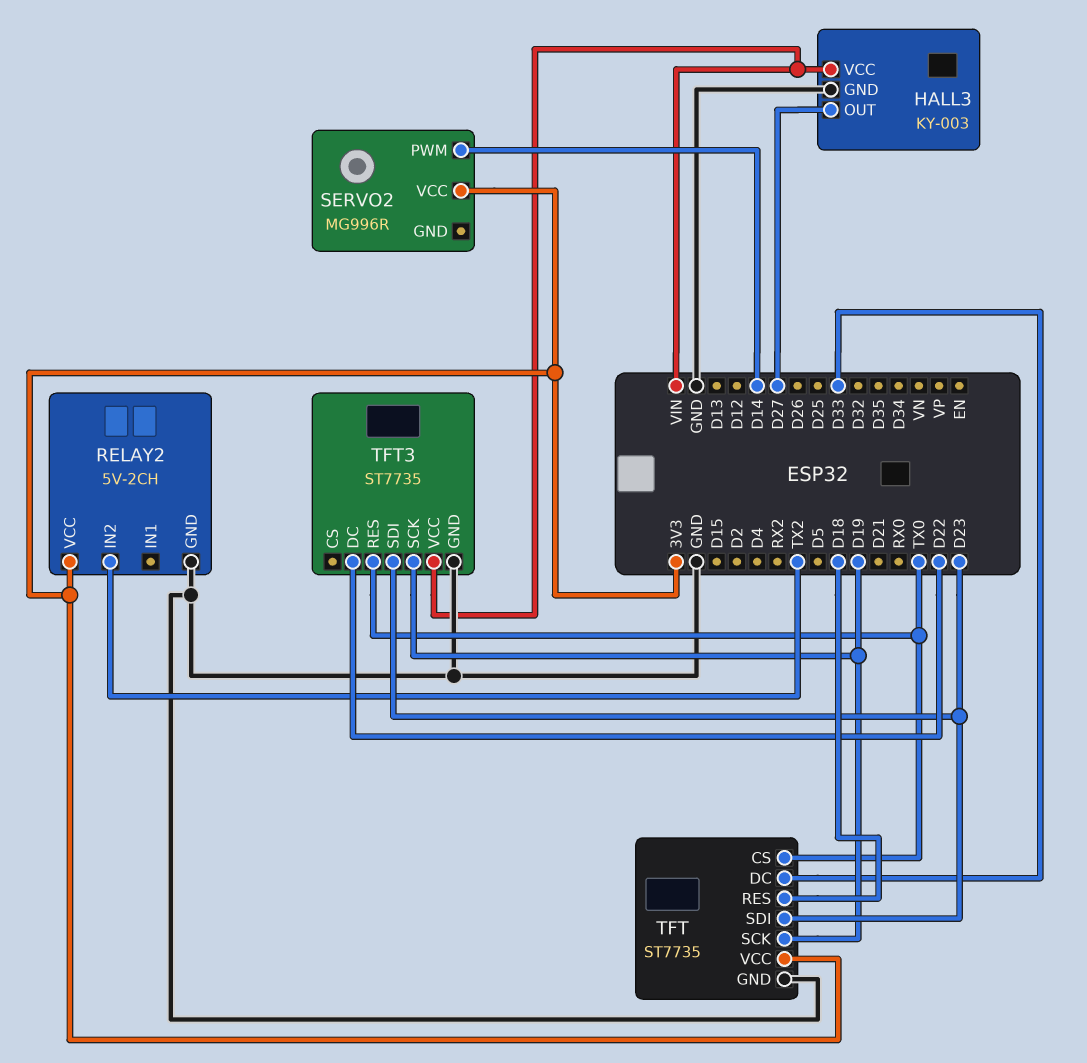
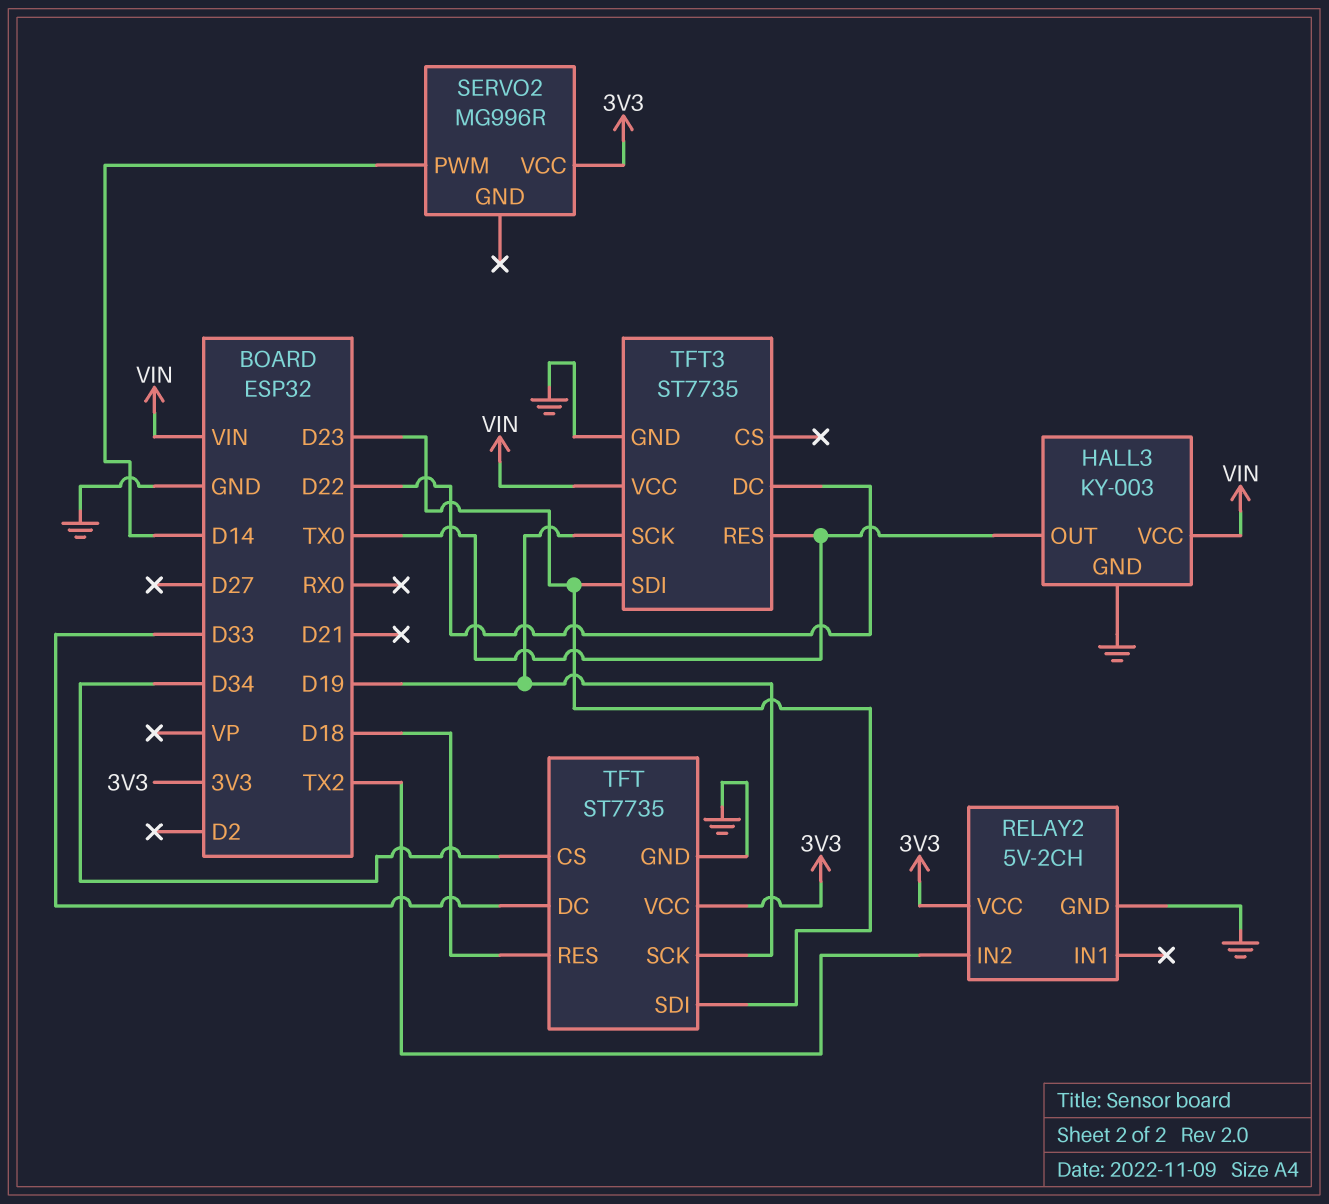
HALL3 pin OUT: D27 -> TX0
TFT pin CS: TX0 -> D34

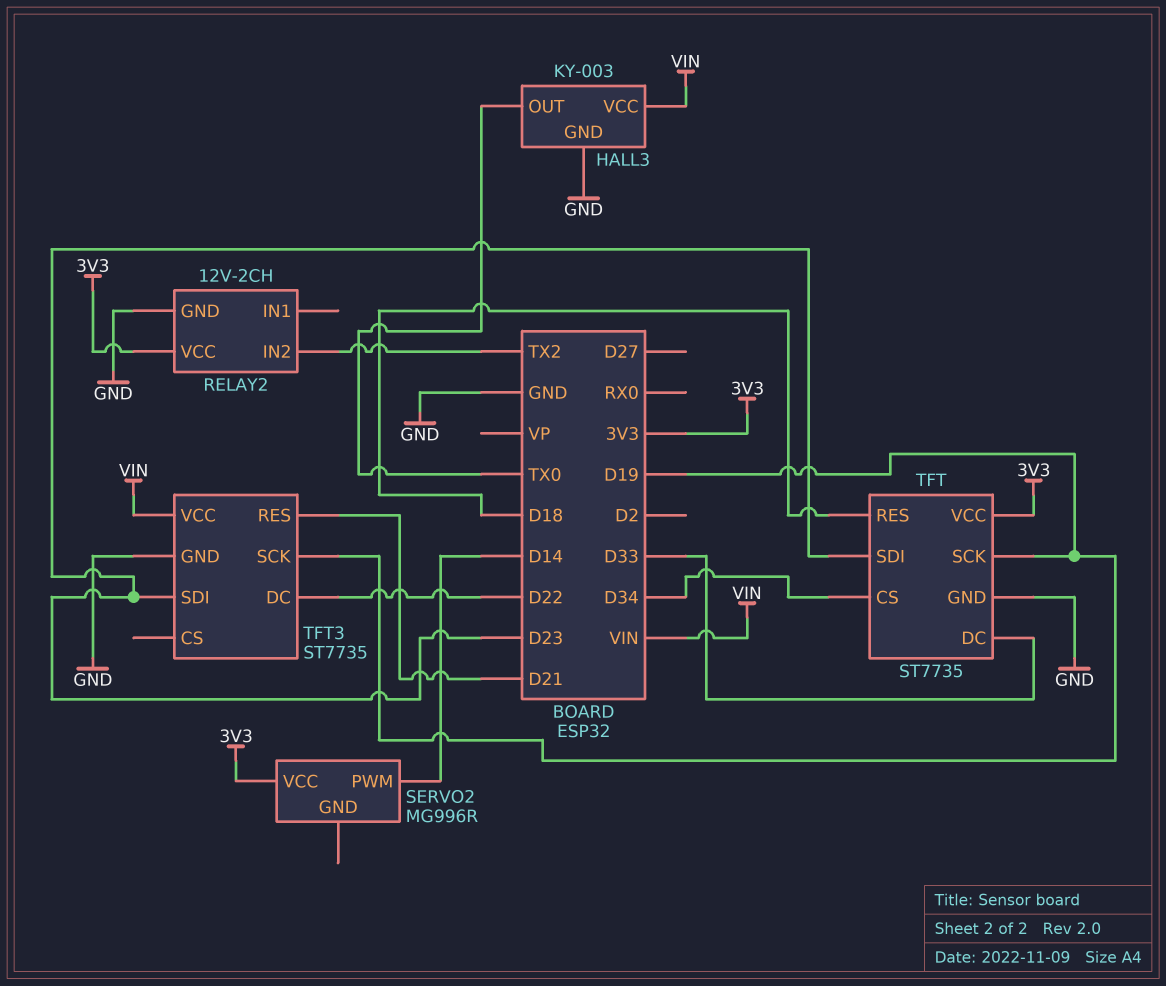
RELAY2: 5V-2CH -> 12V-2CH
TFT3 pin RES: TX0 -> D21

